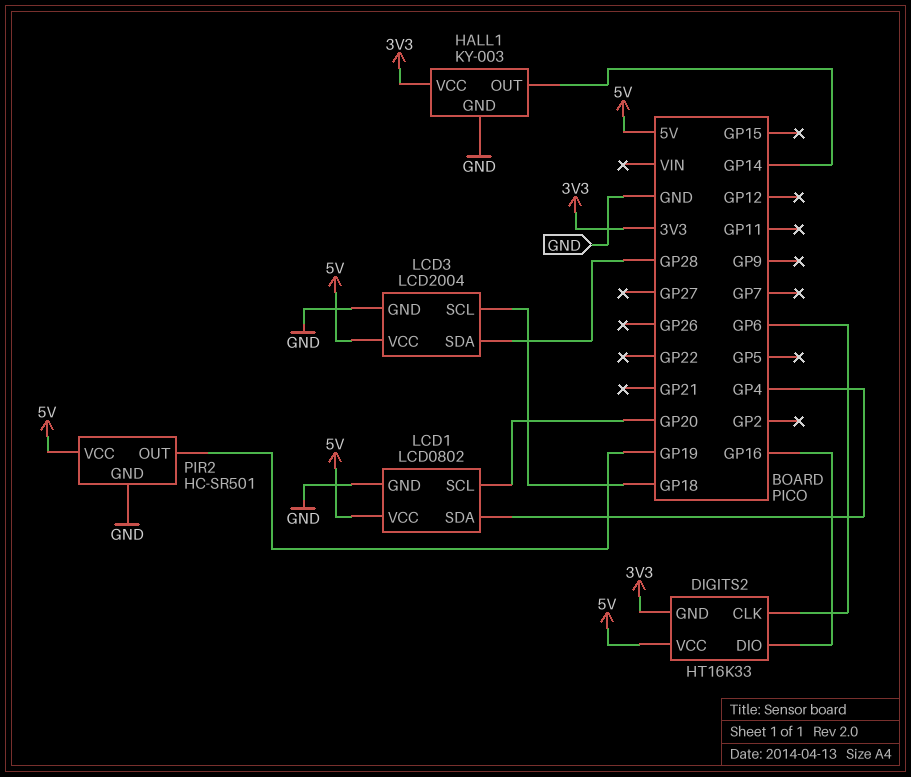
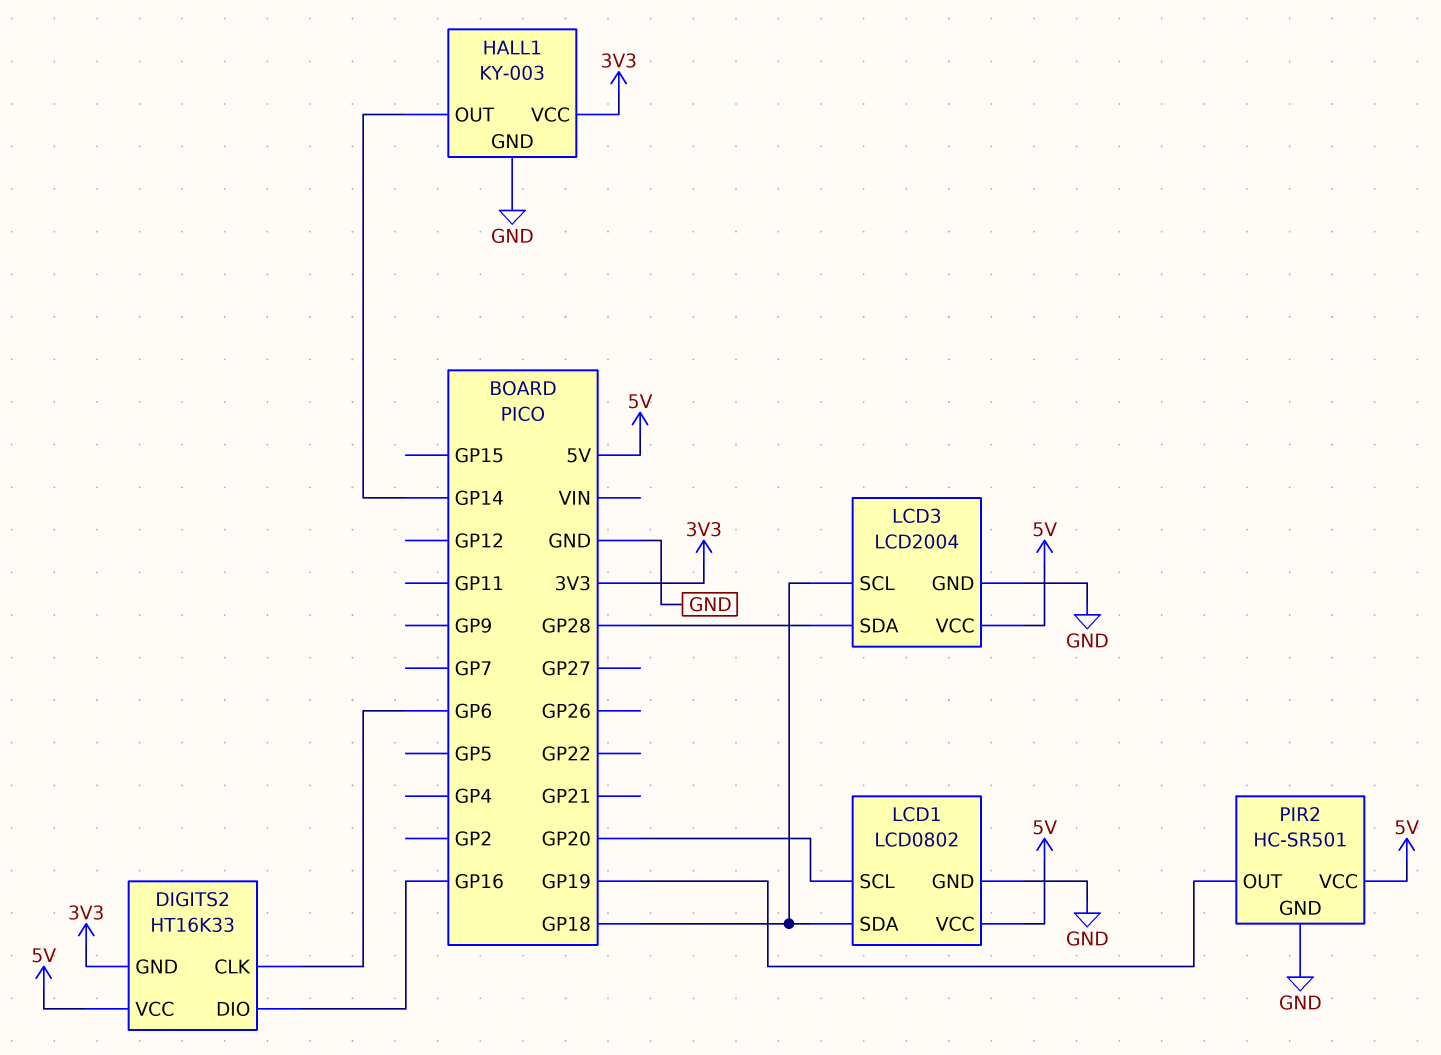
LCD1 pin SDA: GP4 -> GP18

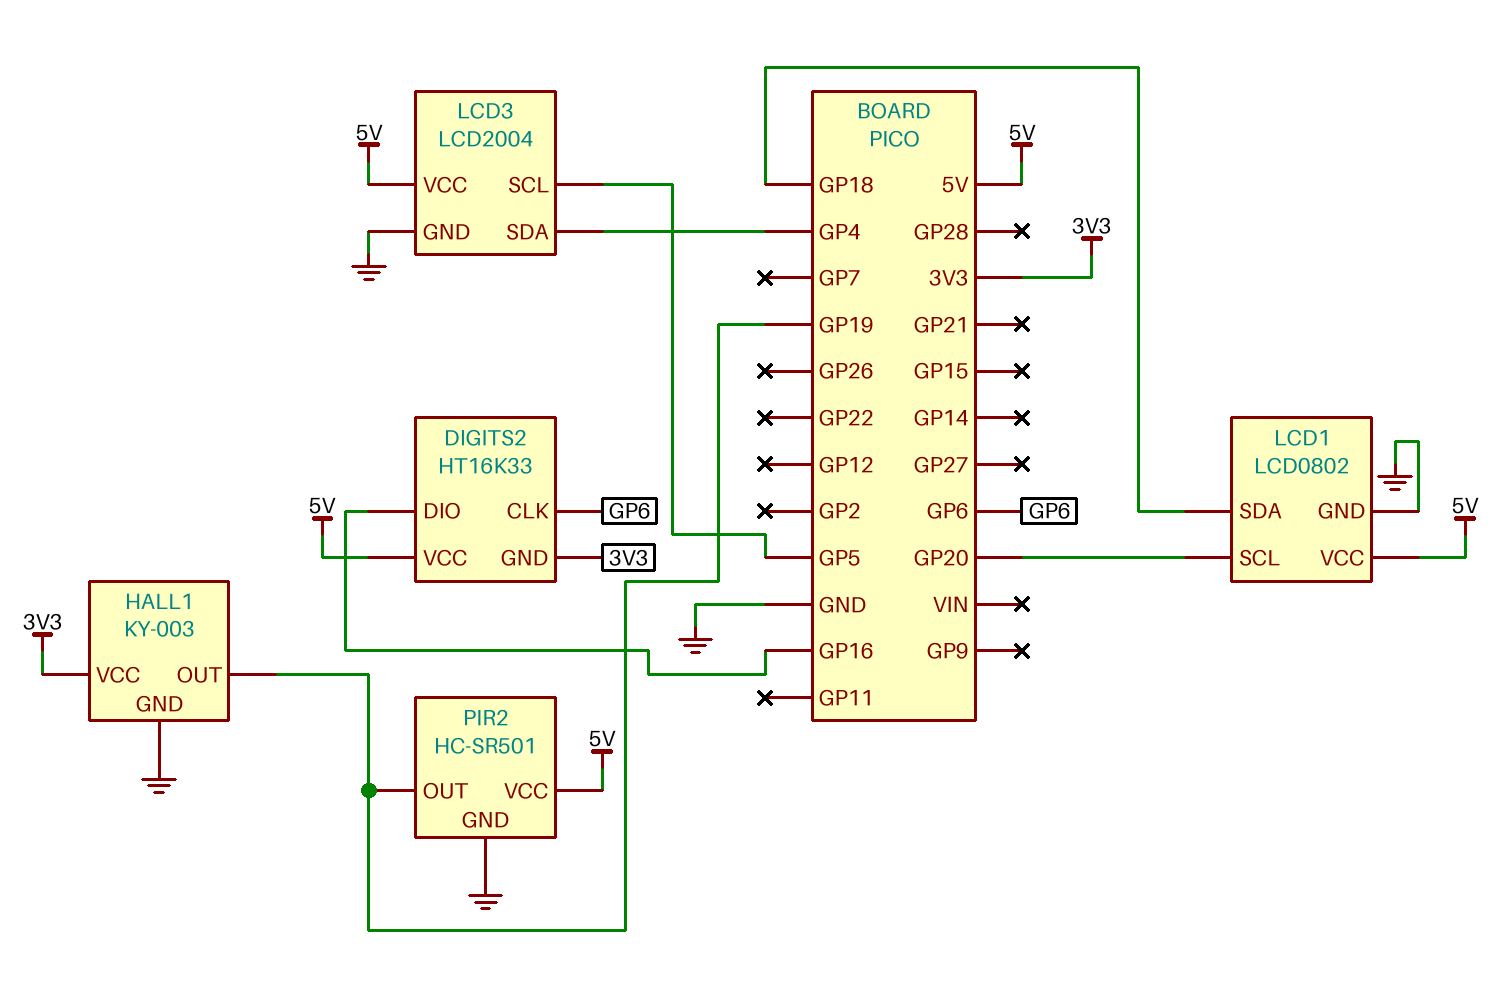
HALL1 pin OUT: GP14 -> GP19
LCD3 pin SCL: GP18 -> GP5
LCD3 pin SDA: GP28 -> GP4

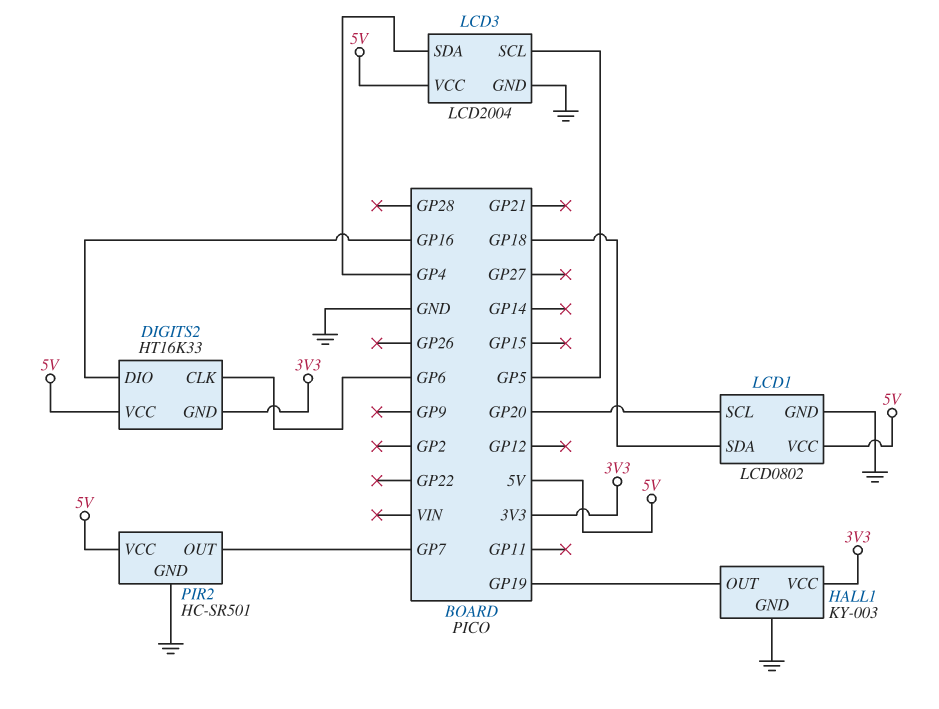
PIR2 pin OUT: GP19 -> GP7

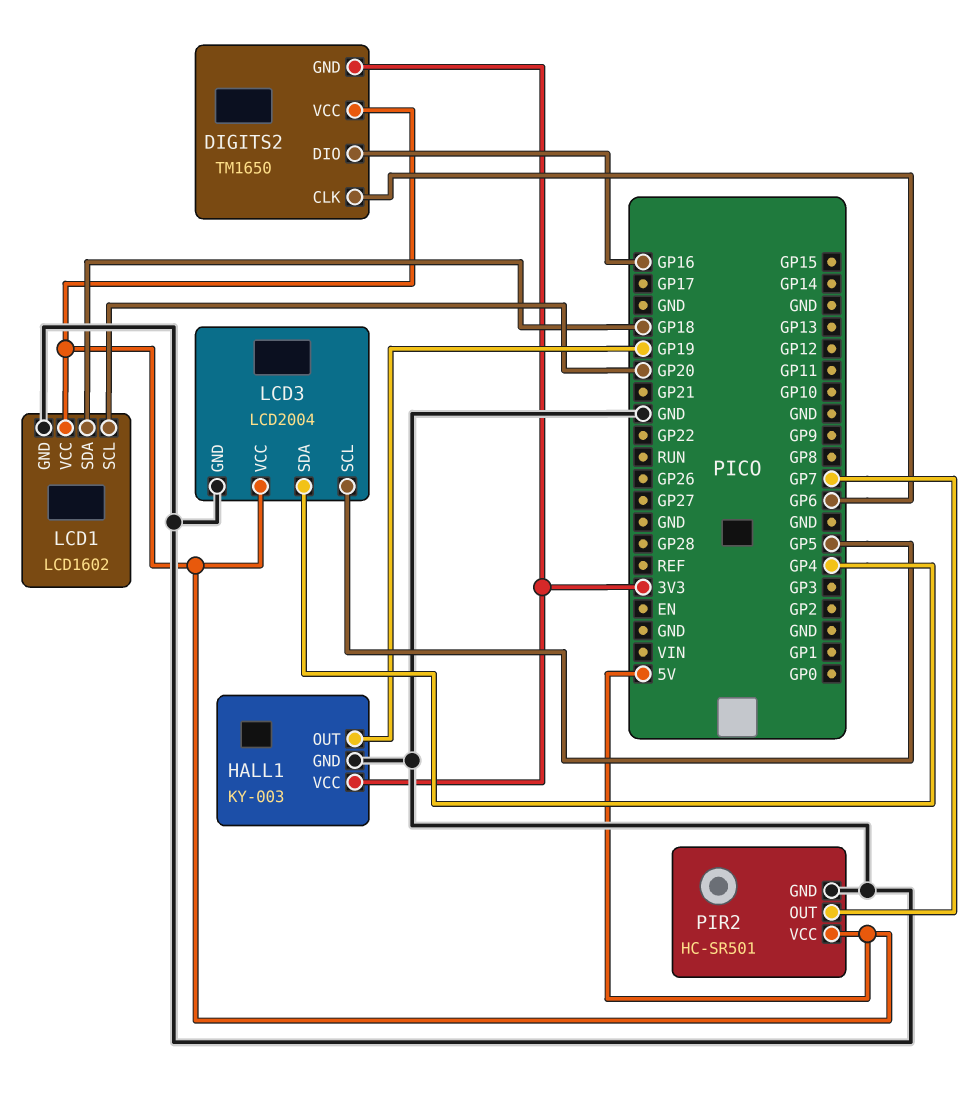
DIGITS2: HT16K33 -> TM1650
LCD1: LCD0802 -> LCD1602

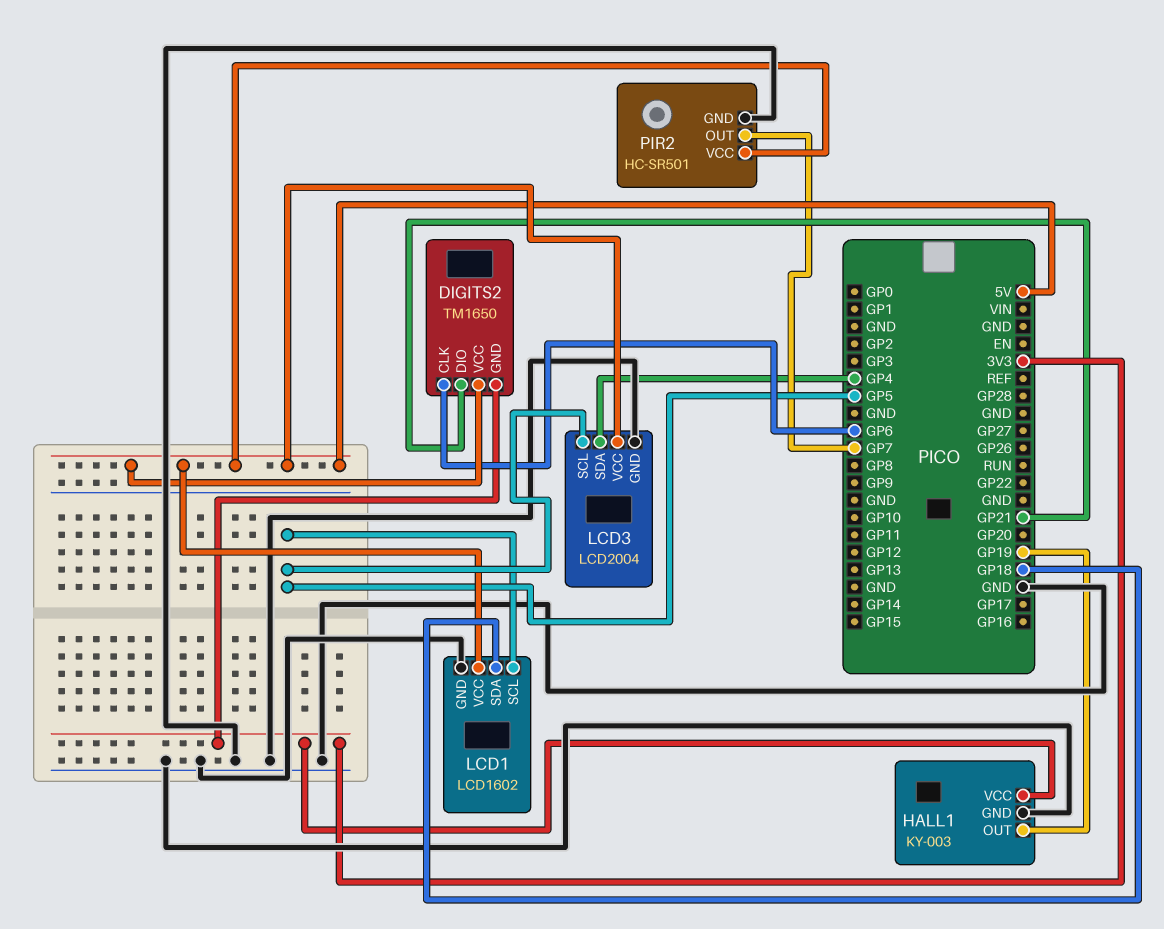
DIGITS2 pin DIO: GP16 -> GP21
LCD1 pin SCL: GP20 -> GP5

